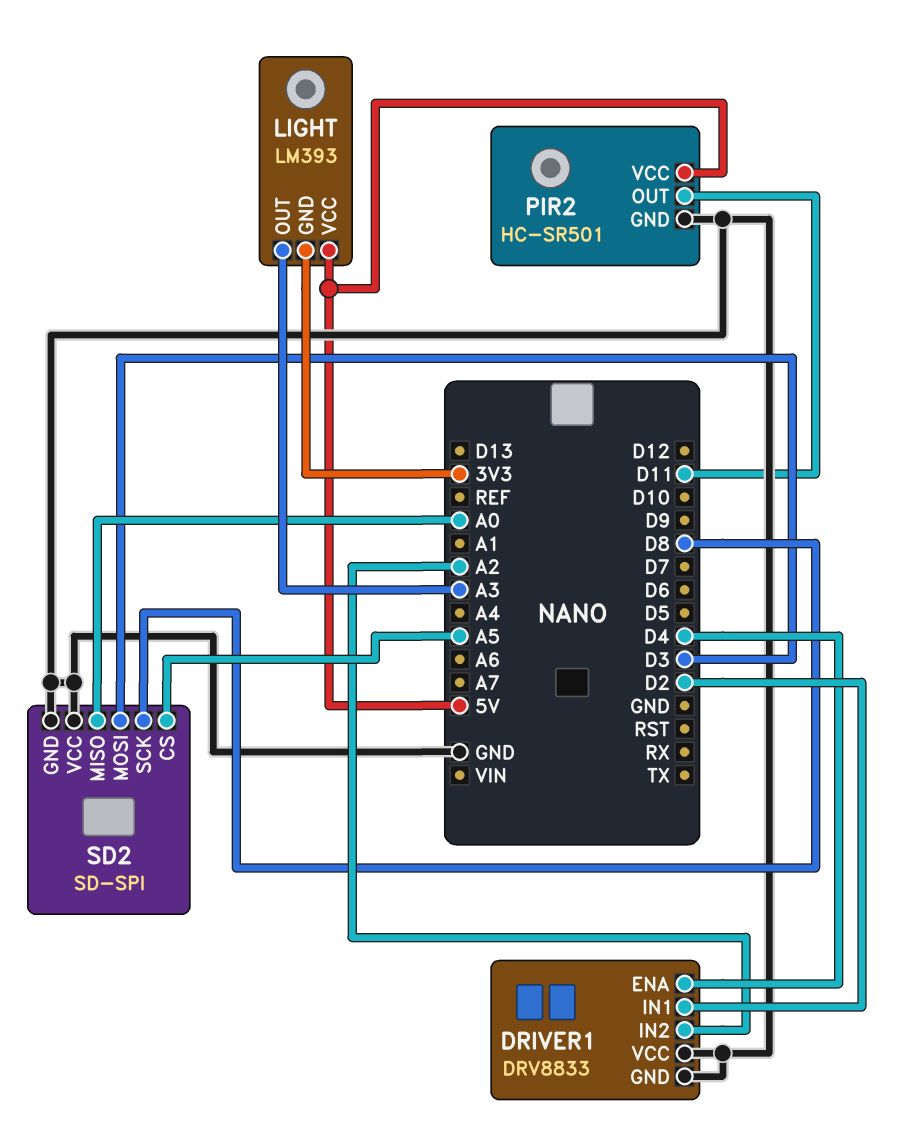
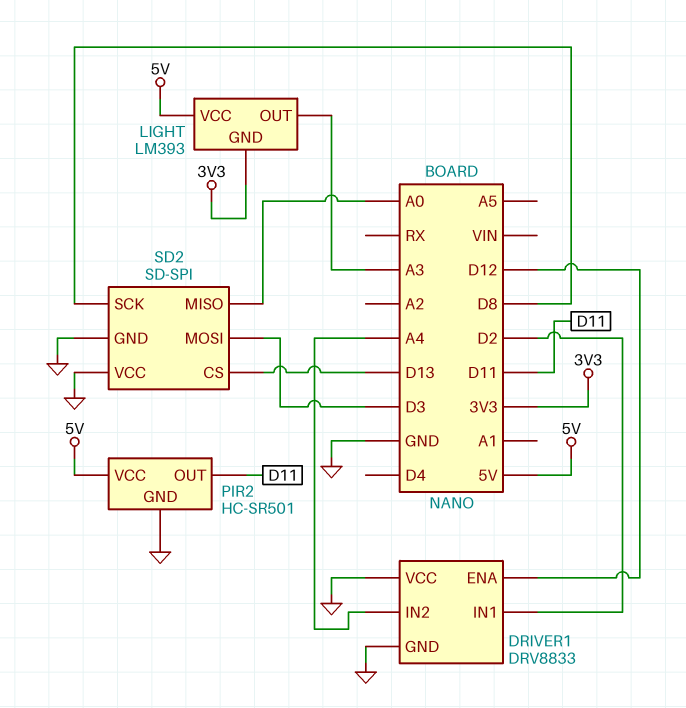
DRIVER1 pin ENA: D4 -> D12
DRIVER1 pin IN2: A2 -> A4
SD2 pin CS: A5 -> D13

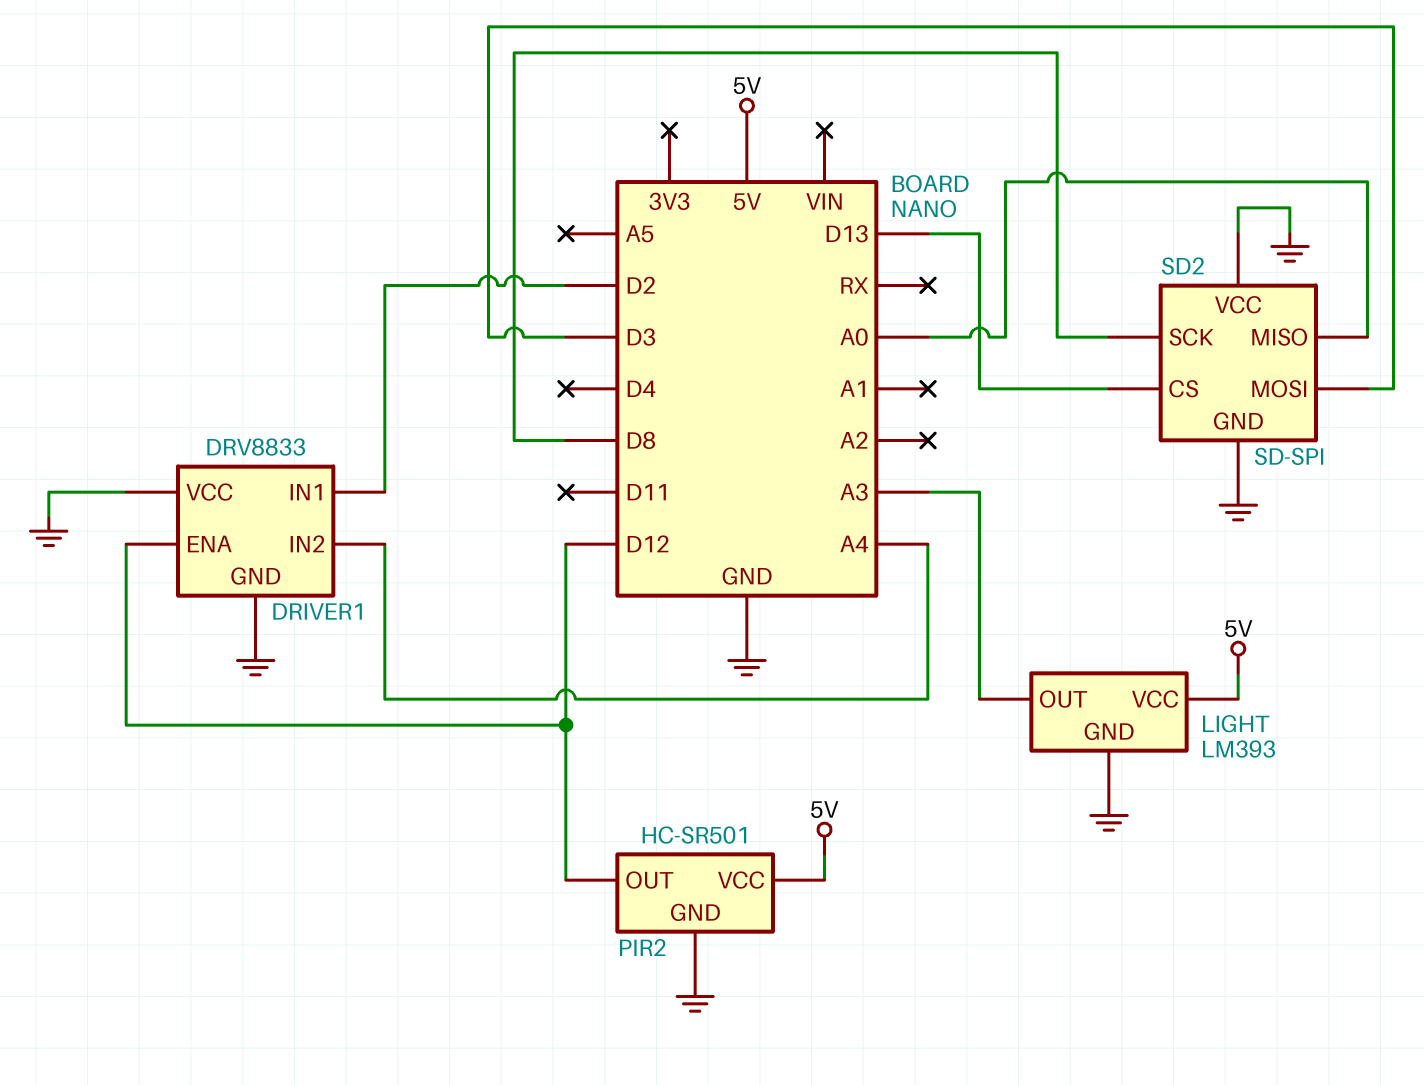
LIGHT pin GND: 3V3 -> GND
PIR2 pin OUT: D11 -> D12

